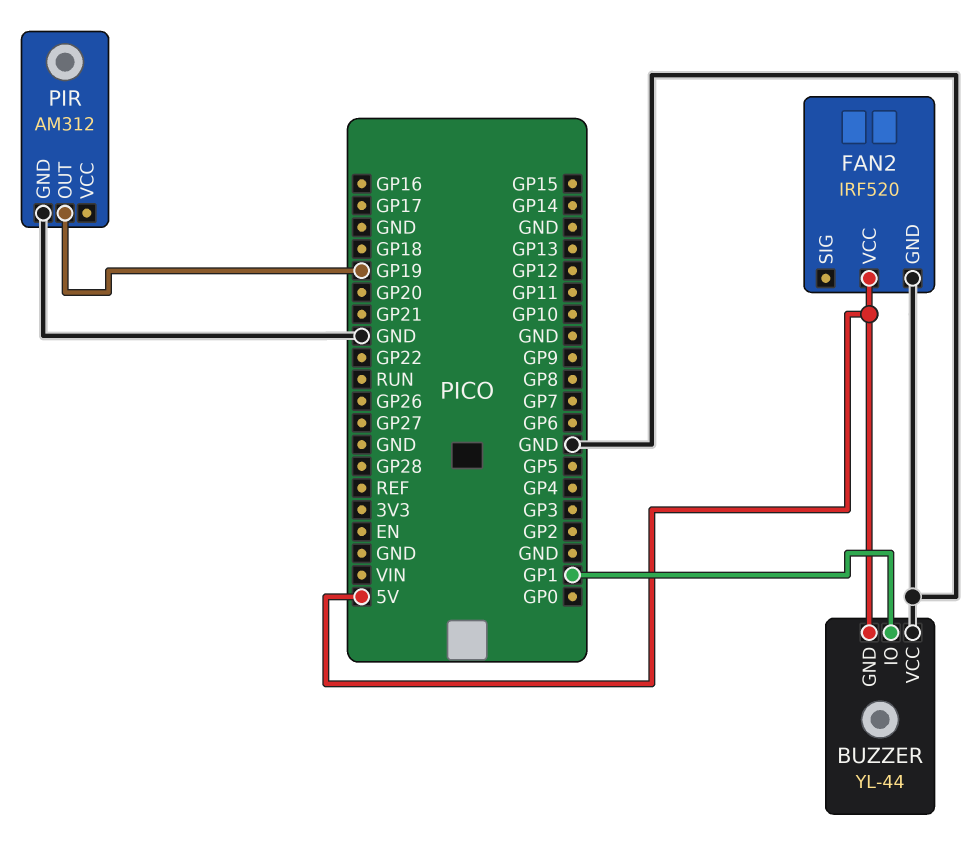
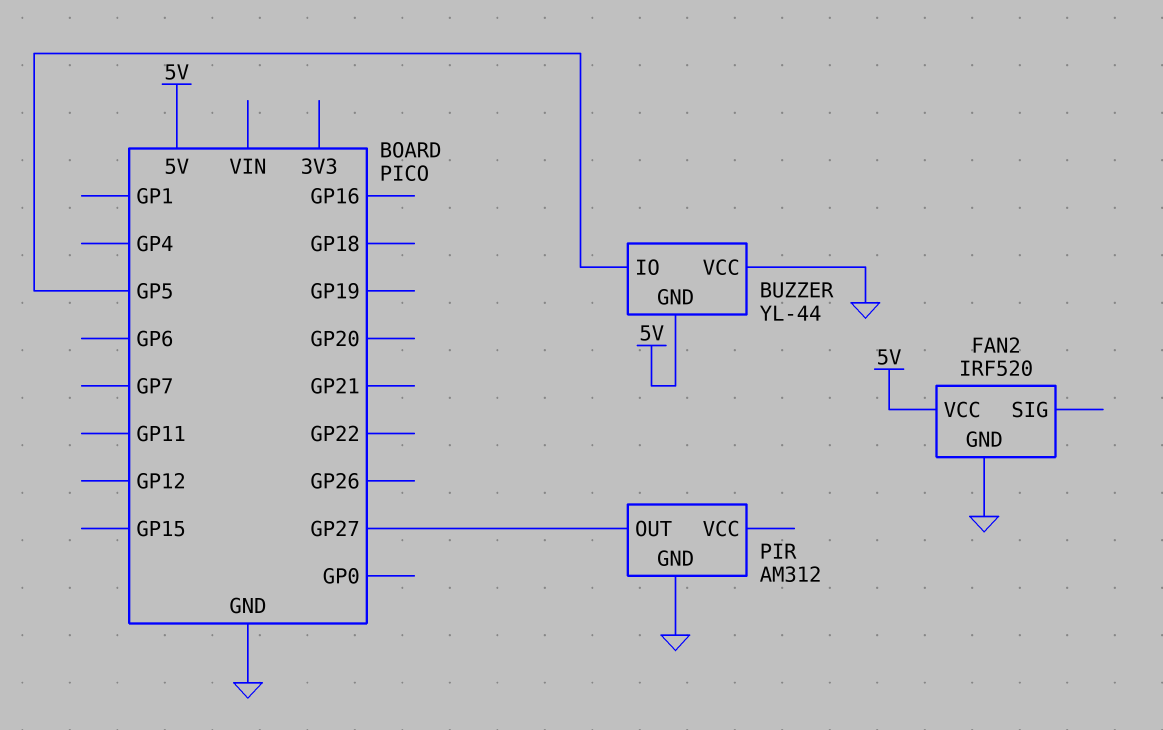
BUZZER pin IO: GP1 -> GP5
PIR pin OUT: GP19 -> GP27

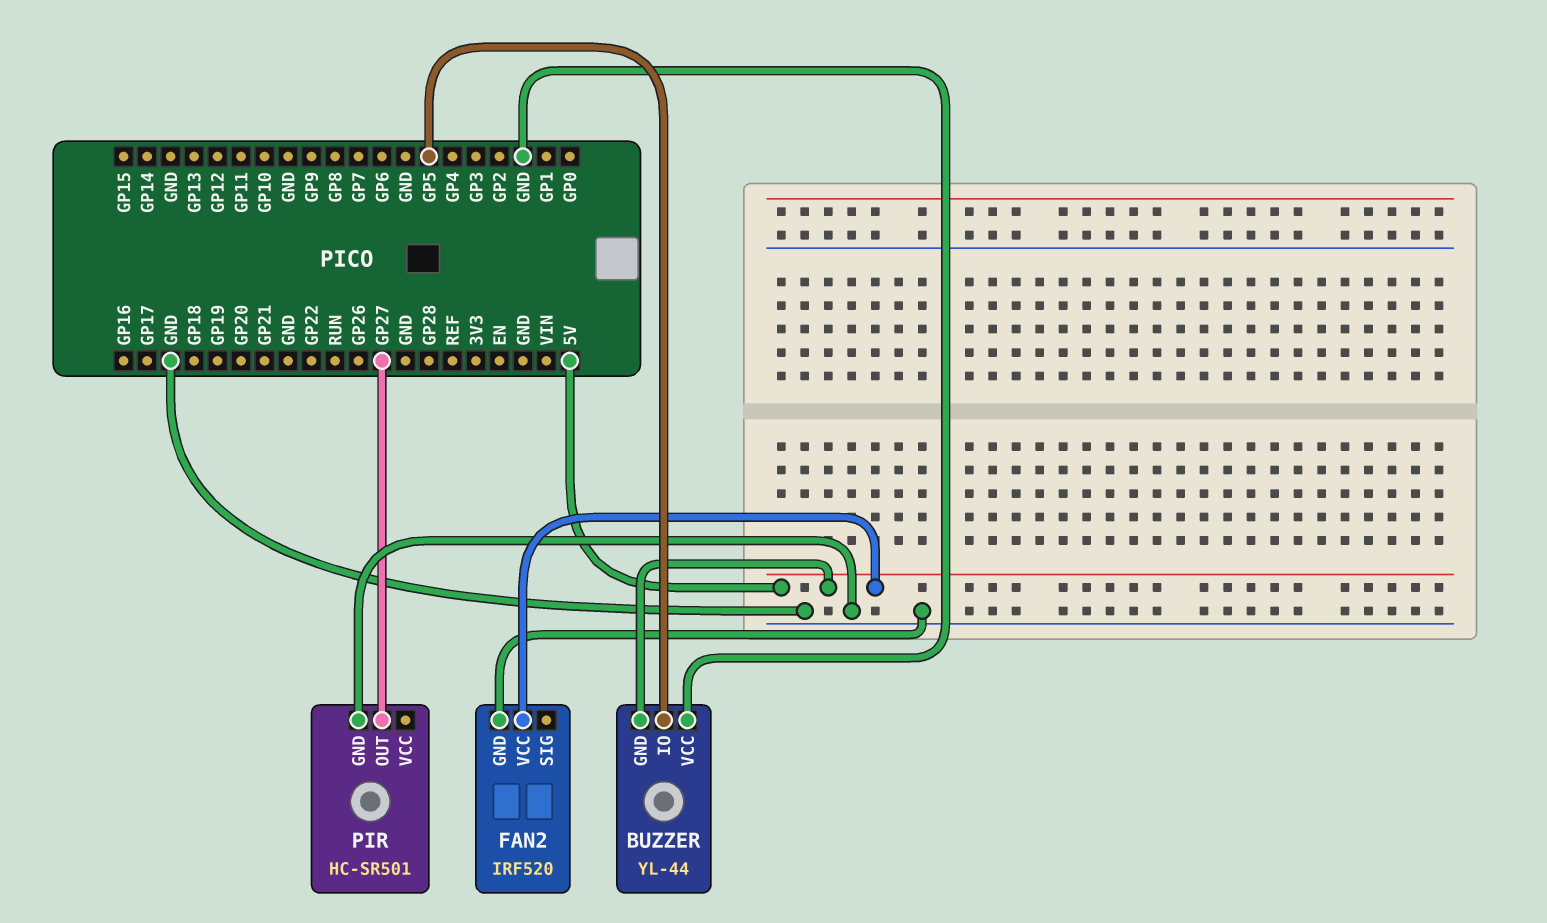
PIR: AM312 -> HC-SR501

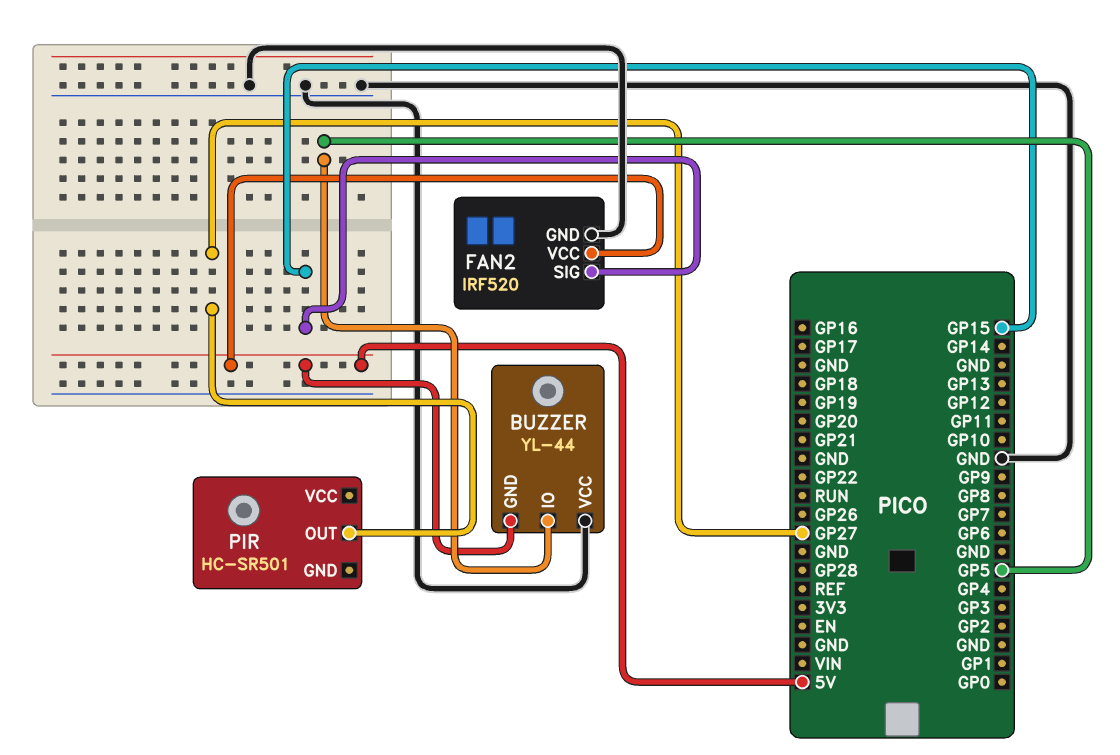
FAN2 pin SIG: none -> GP15
PIR pin GND: GND -> none

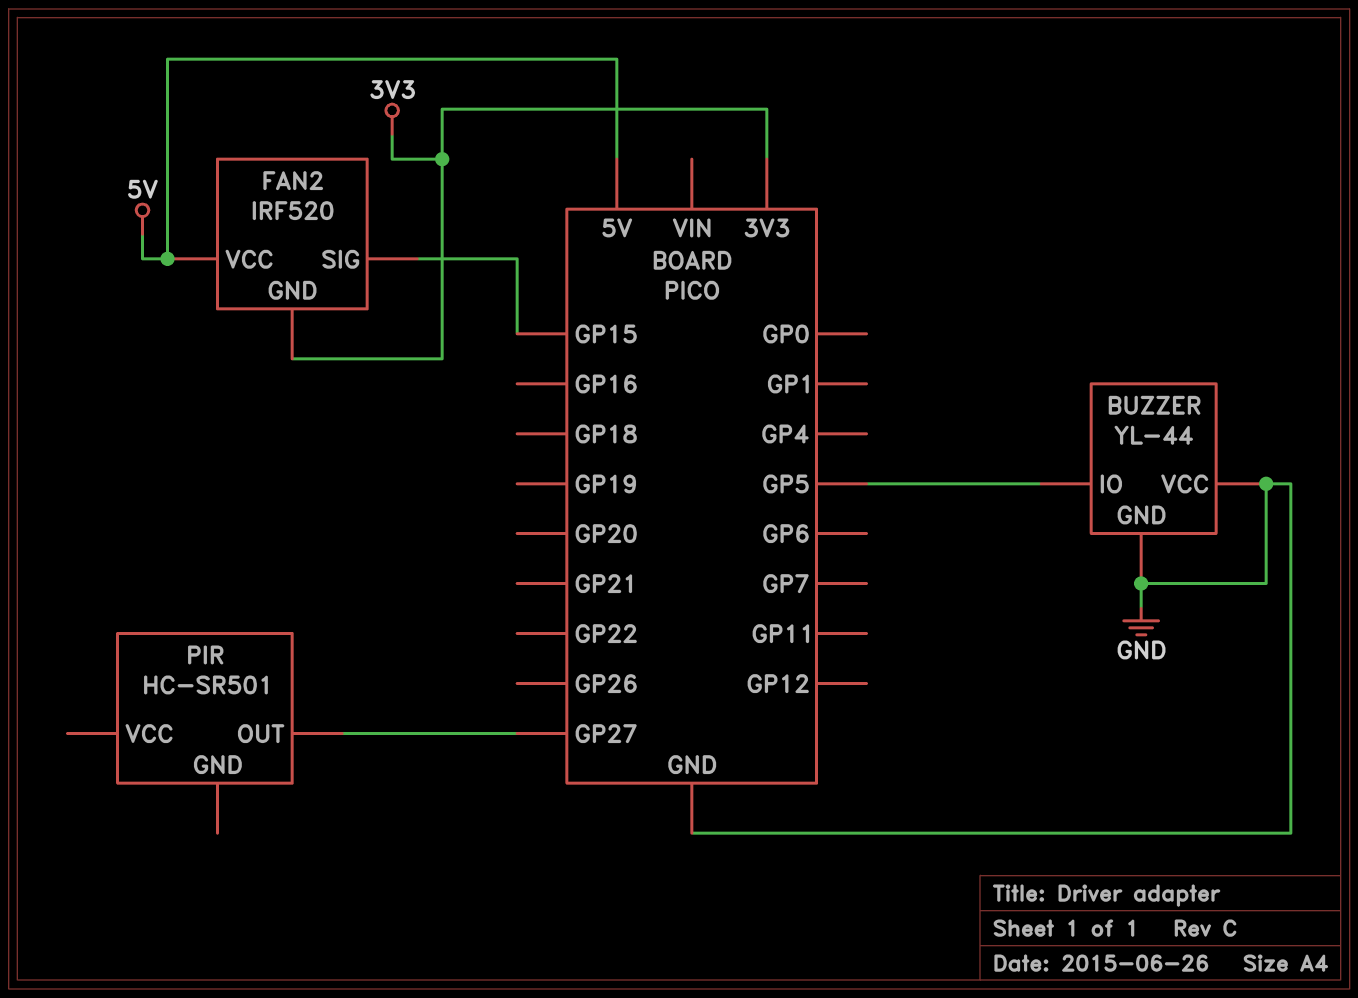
BUZZER pin GND: 5V -> GND
FAN2 pin GND: GND -> 3V3

